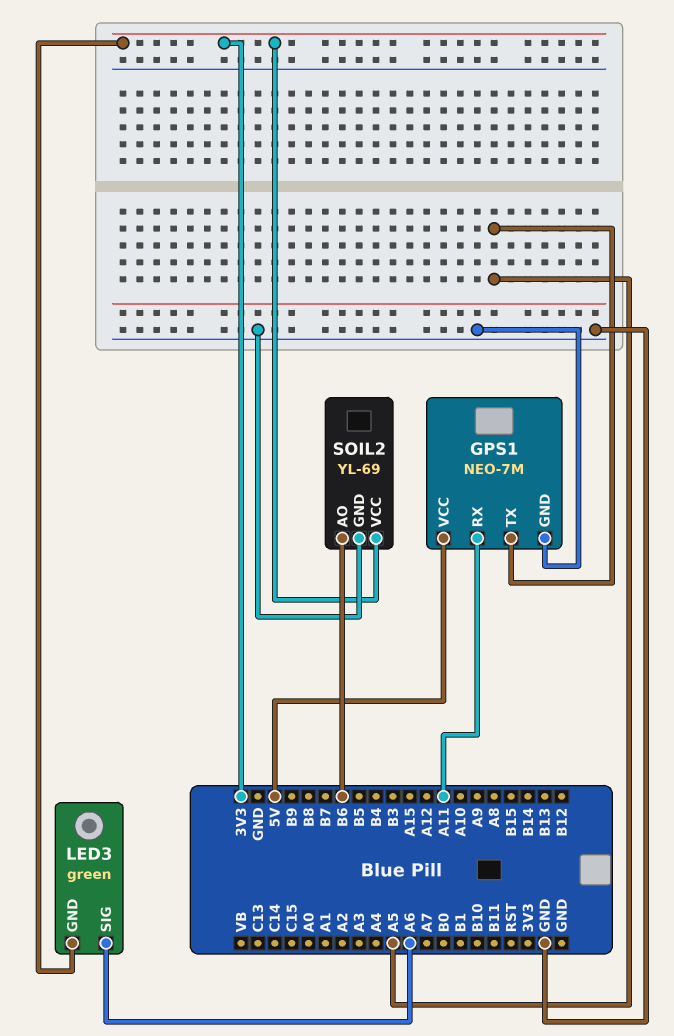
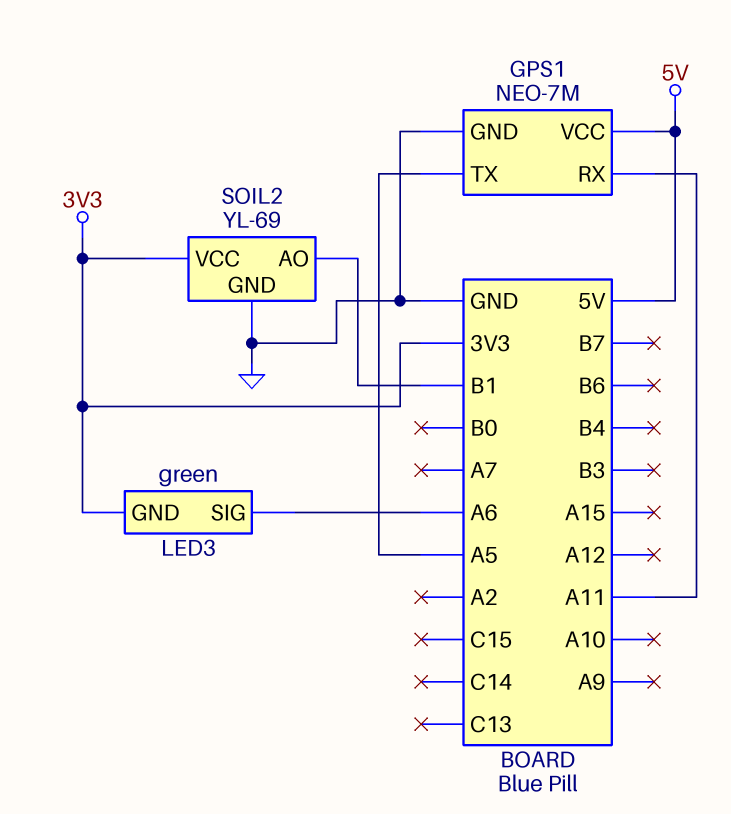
SOIL2 pin AO: B6 -> B1

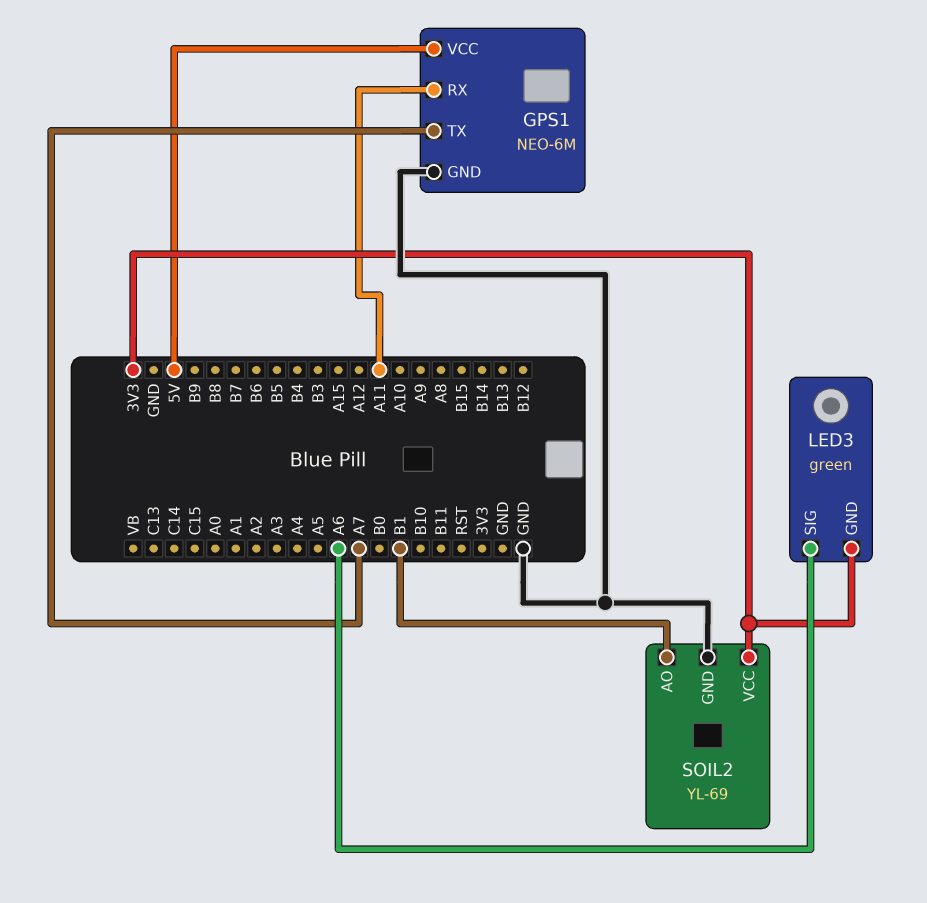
GPS1: NEO-7M -> NEO-6M
GPS1 pin TX: A5 -> A7

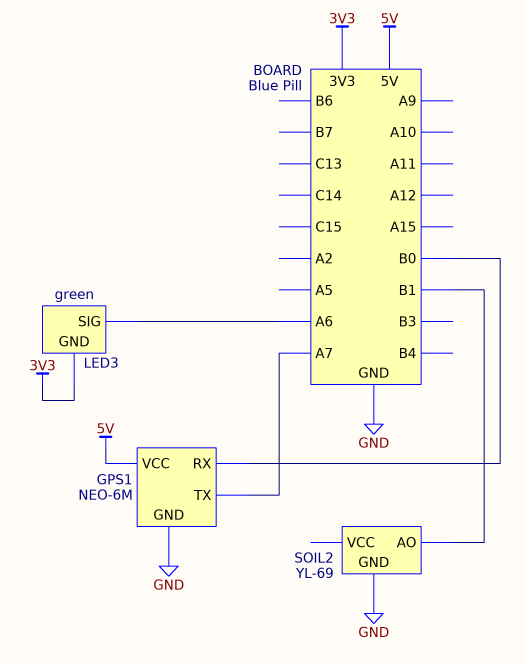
GPS1 pin RX: A11 -> B0
SOIL2 pin VCC: 3V3 -> none

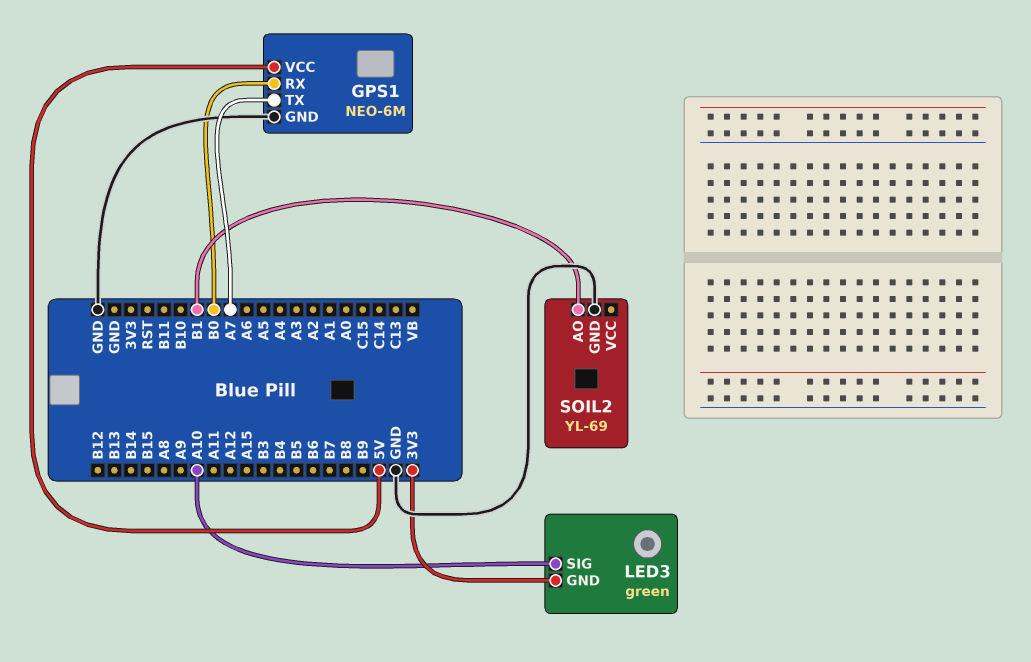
LED3 pin SIG: A6 -> A10

